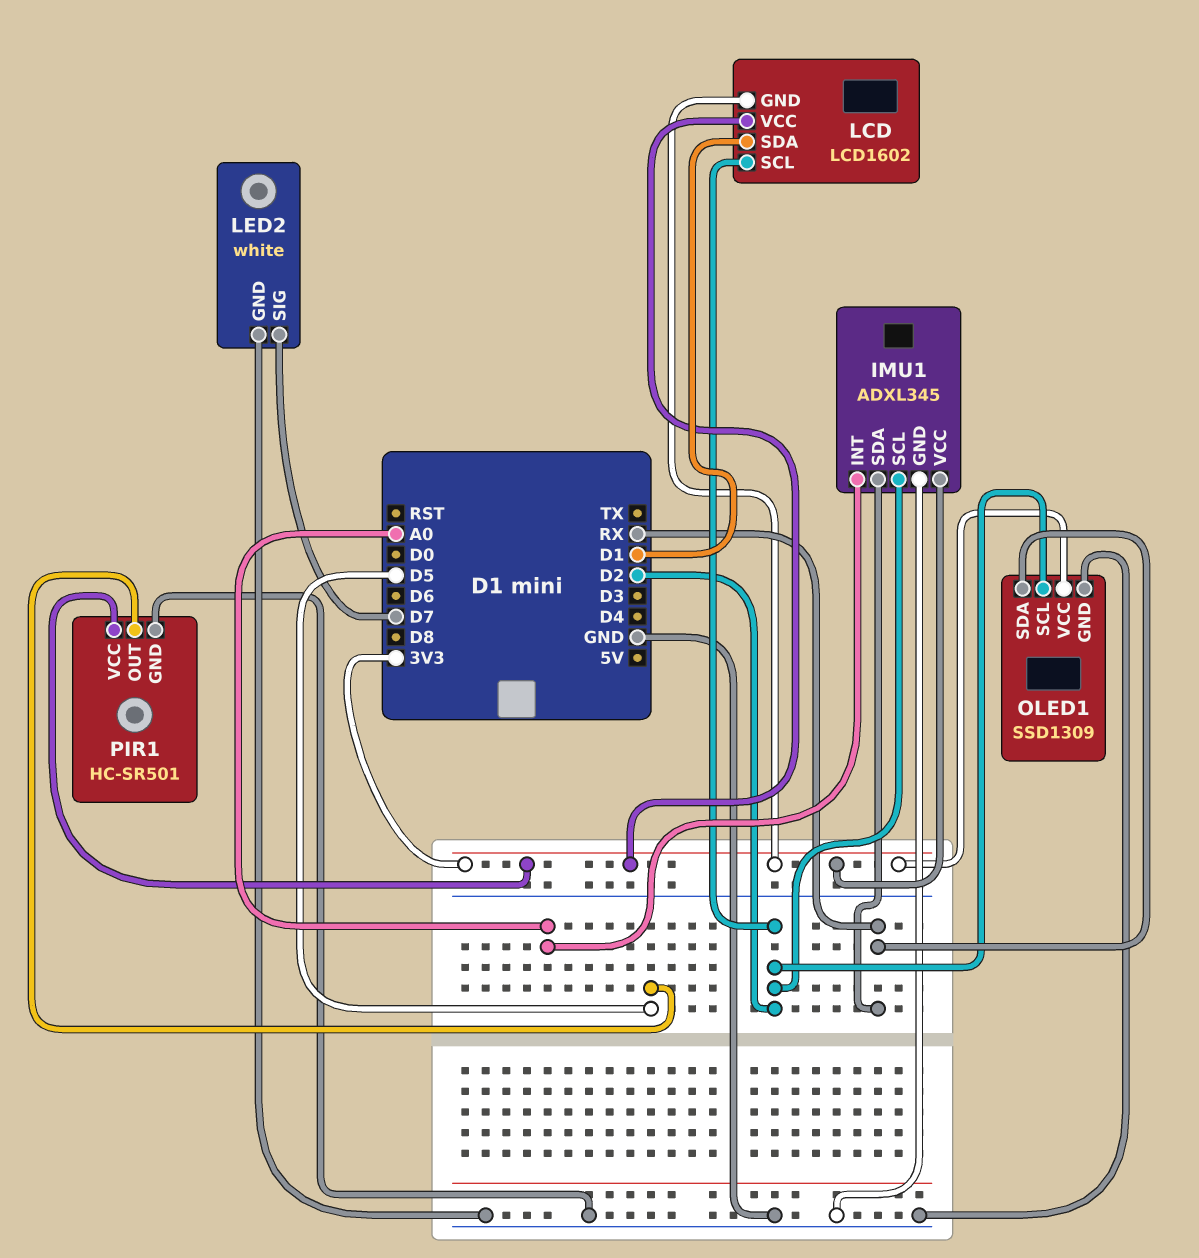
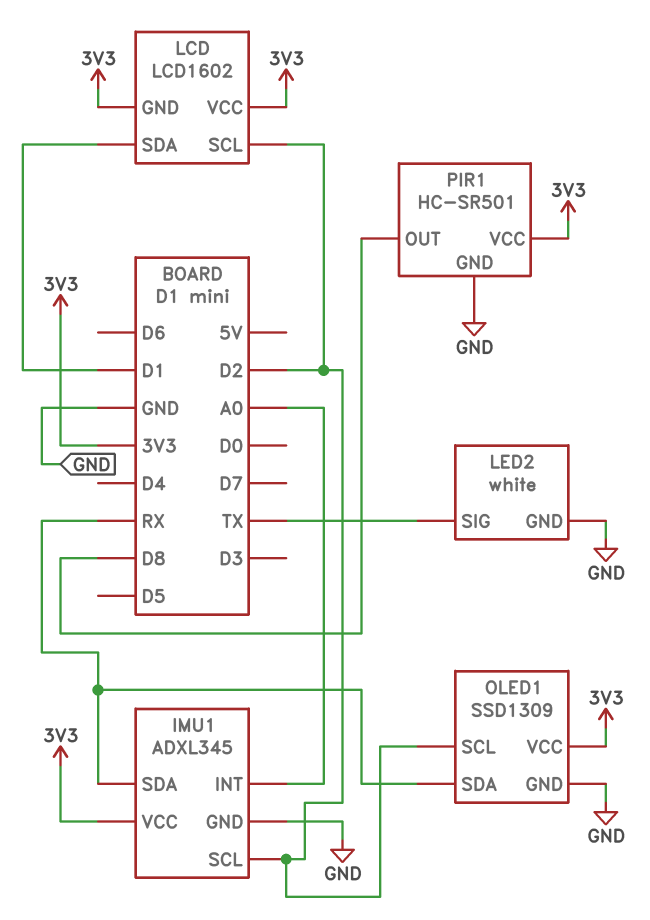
LED2 pin SIG: D7 -> TX
PIR1 pin OUT: D5 -> D8

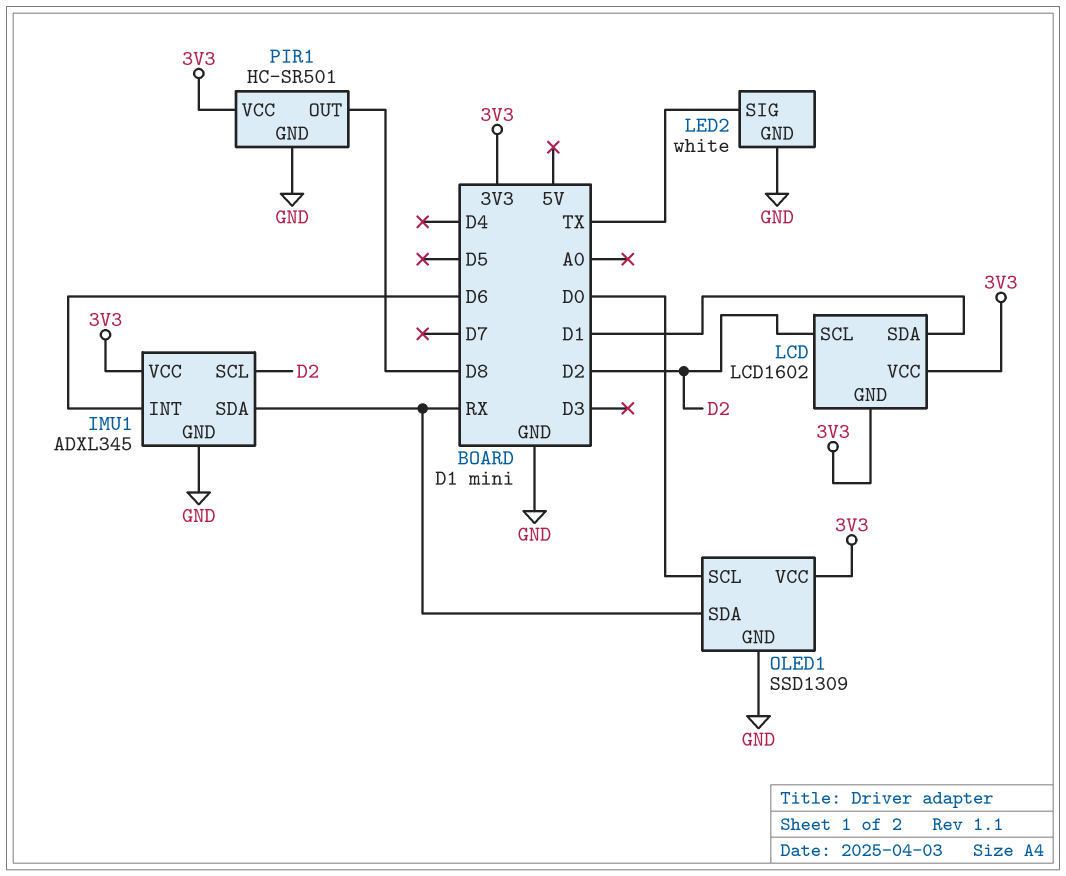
IMU1 pin INT: A0 -> D6
OLED1 pin SCL: D2 -> D0

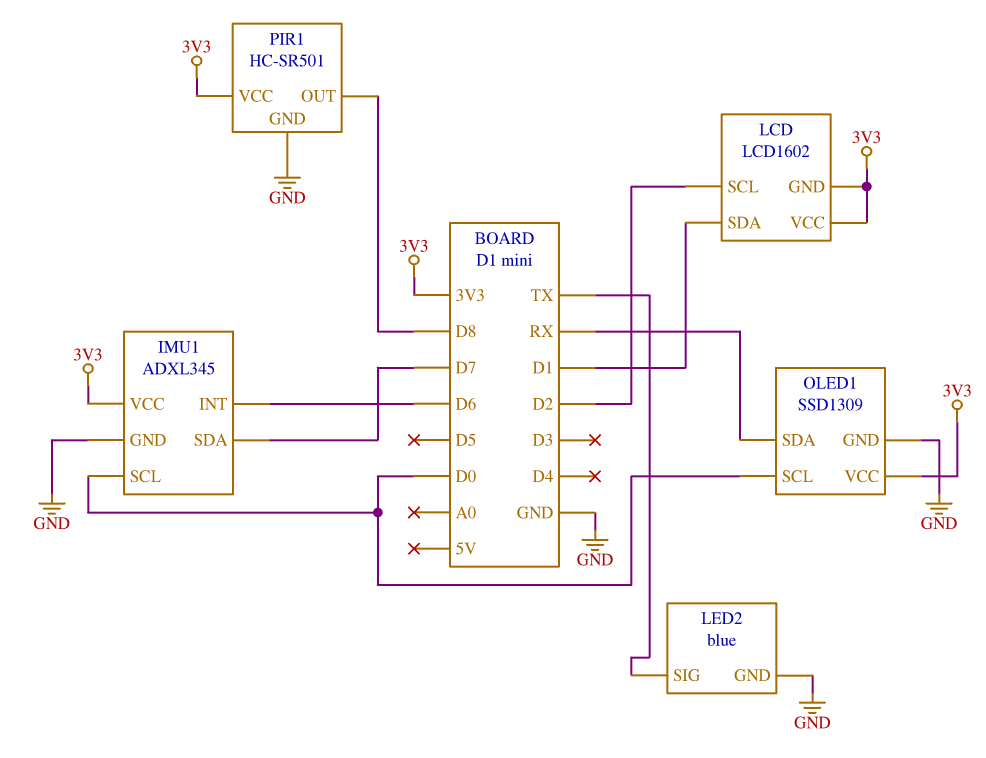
IMU1 pin SCL: D2 -> D0
IMU1 pin SDA: RX -> D7
LED2: white -> blue

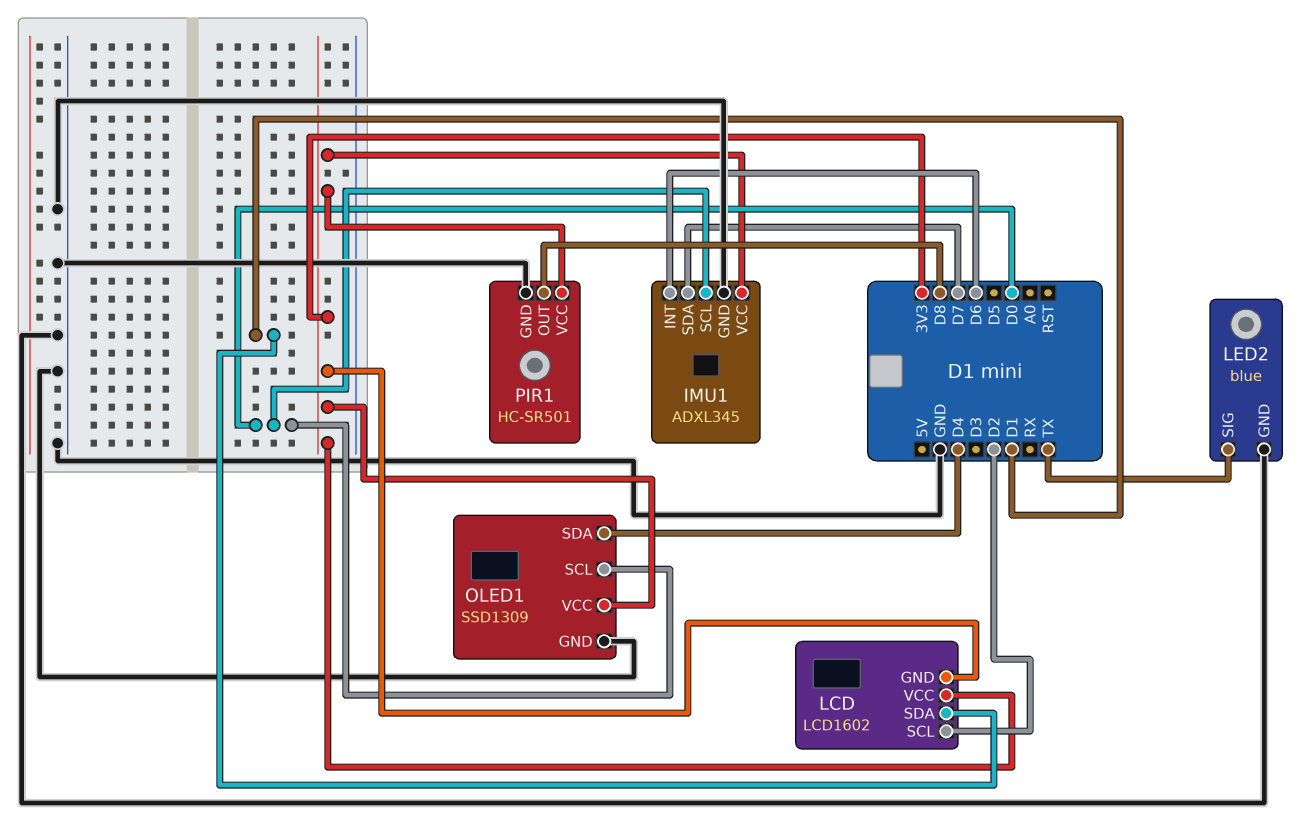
OLED1 pin SDA: RX -> D4

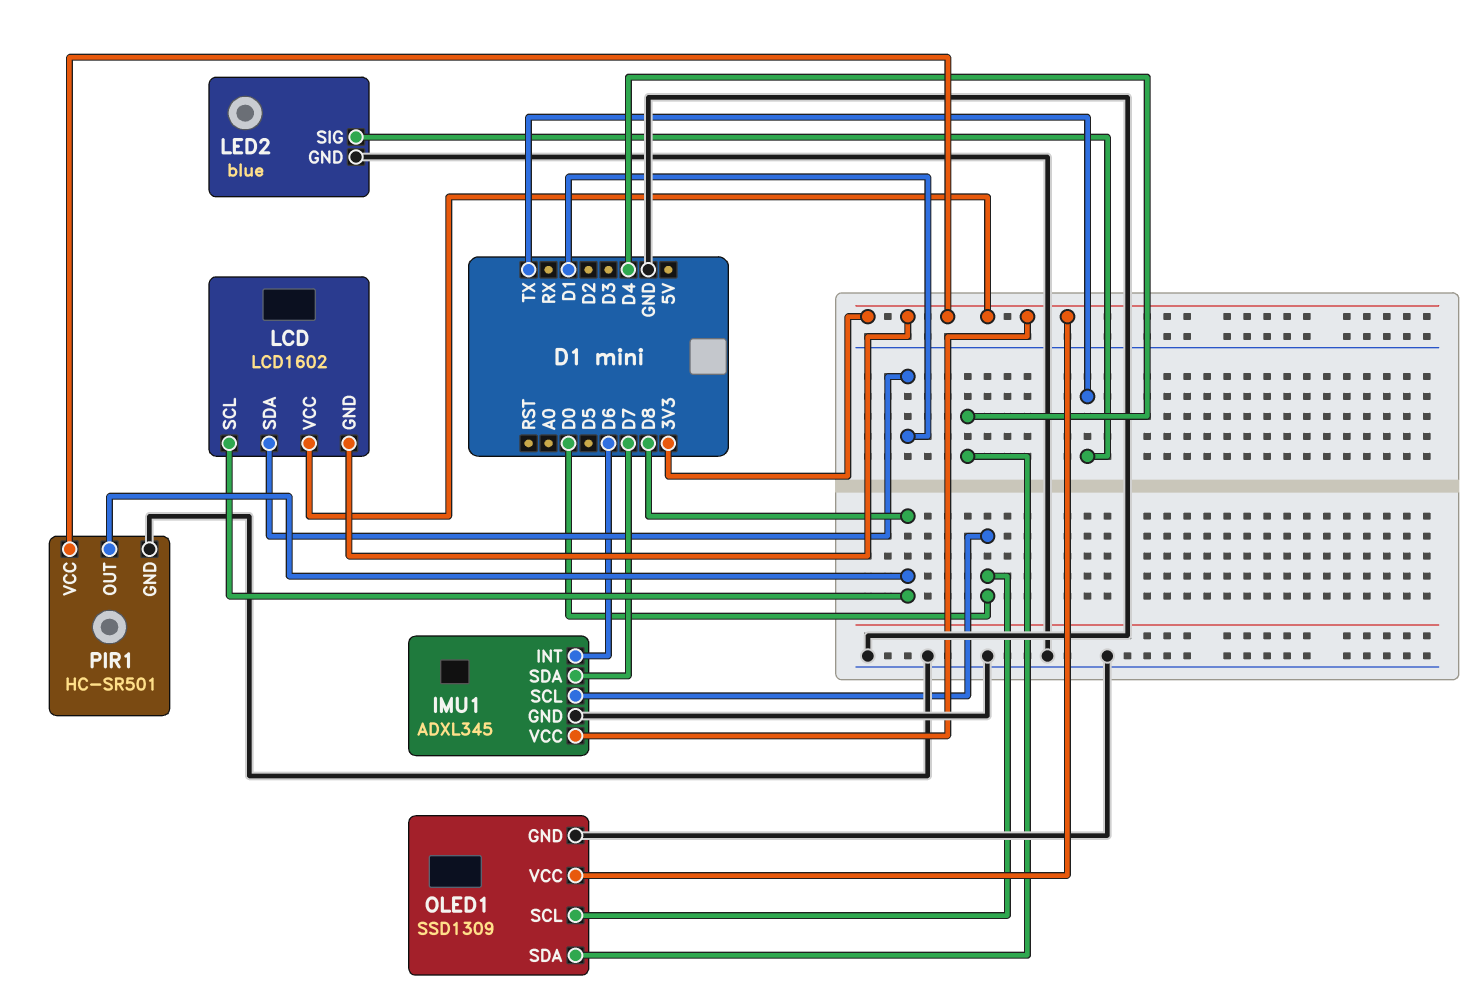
LCD pin SCL: D2 -> D8

